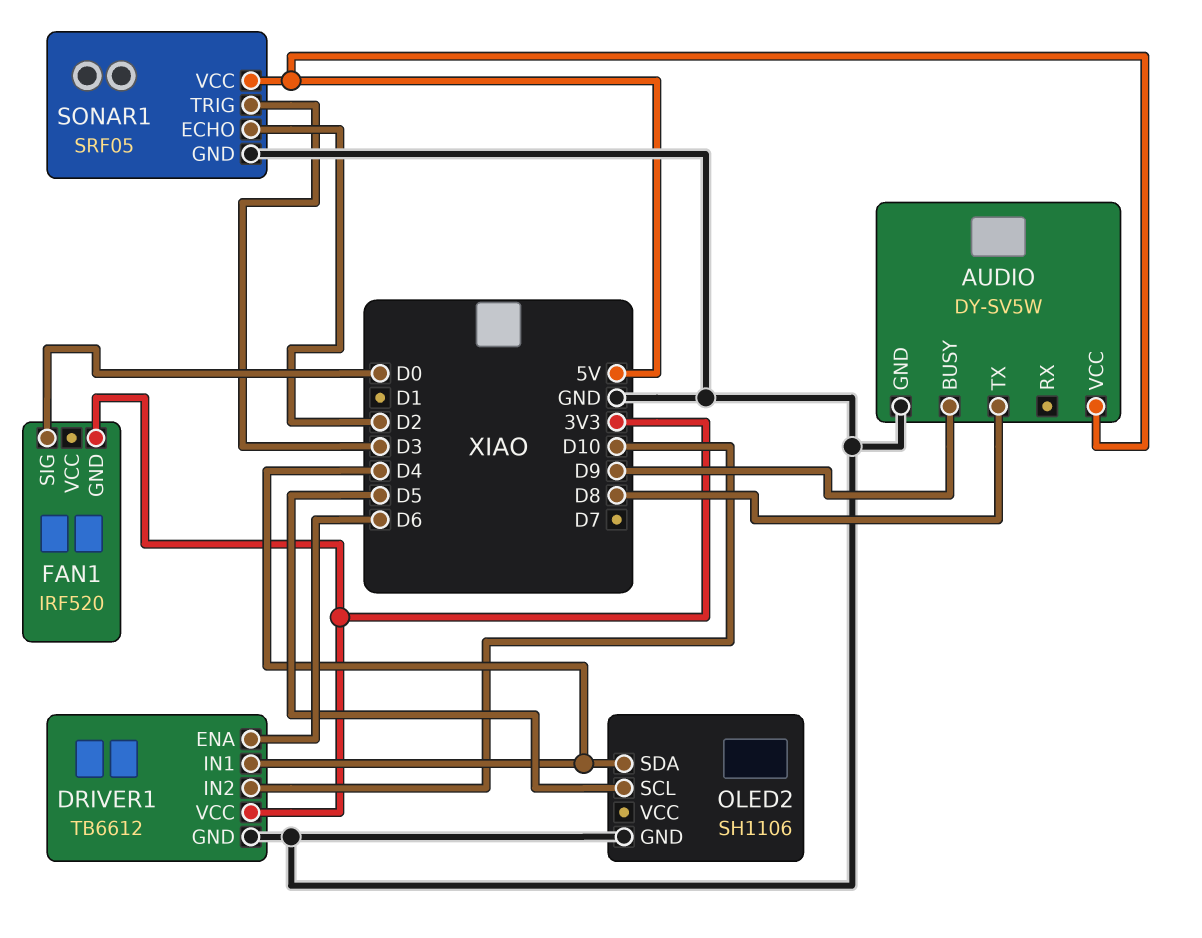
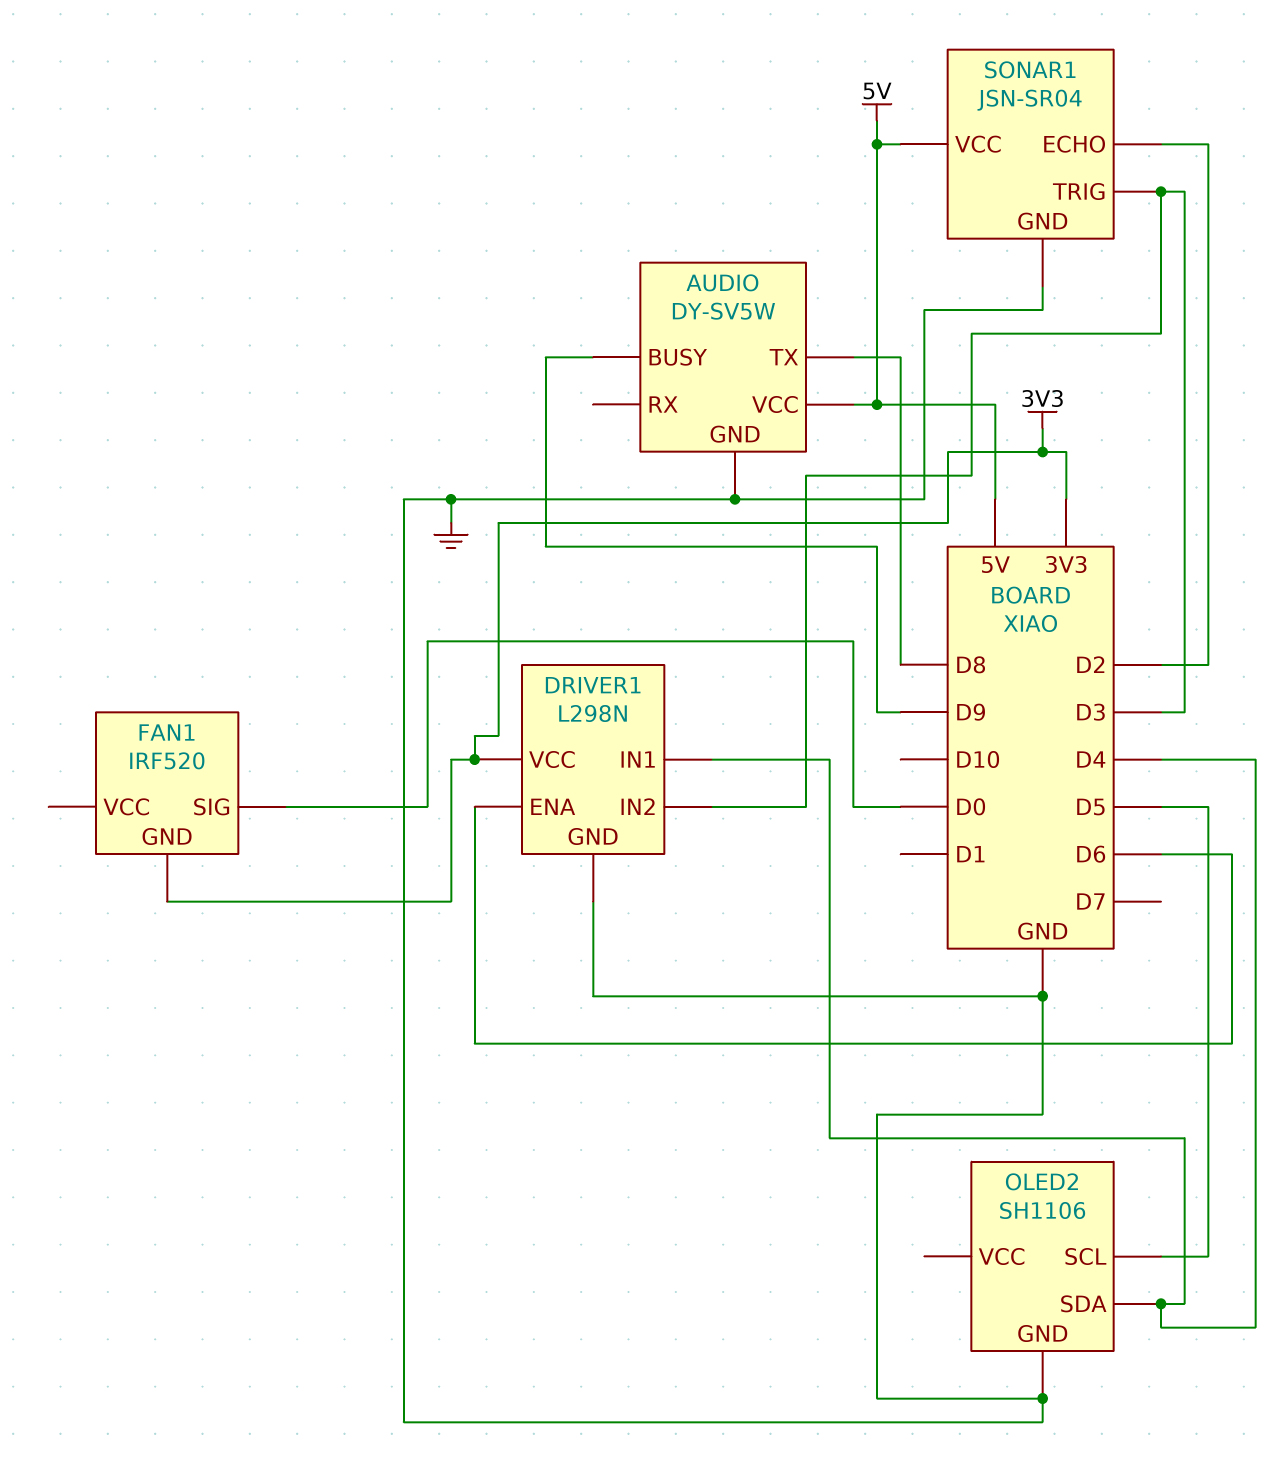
DRIVER1: TB6612 -> L298N
DRIVER1 pin IN2: D10 -> D3
SONAR1: SRF05 -> JSN-SR04

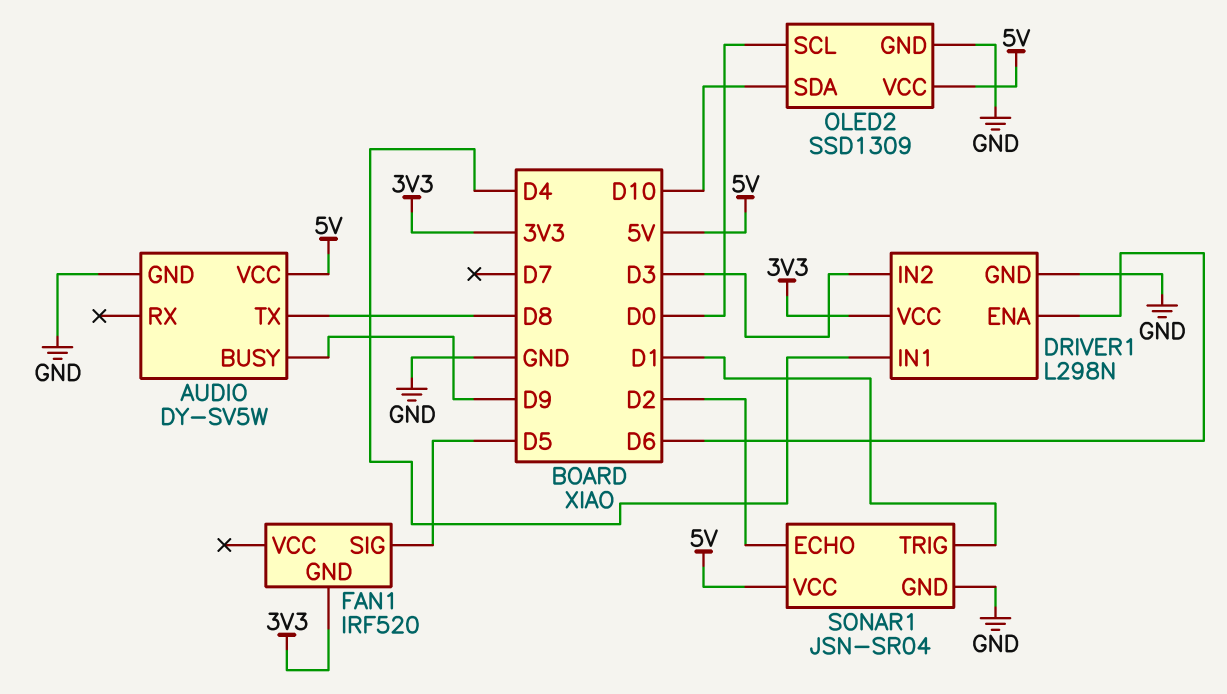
FAN1 pin SIG: D0 -> D5
OLED2: SH1106 -> SSD1309
OLED2 pin SCL: D5 -> D0
OLED2 pin SDA: D4 -> D10
OLED2 pin VCC: none -> 5V
SONAR1 pin TRIG: D3 -> D1

